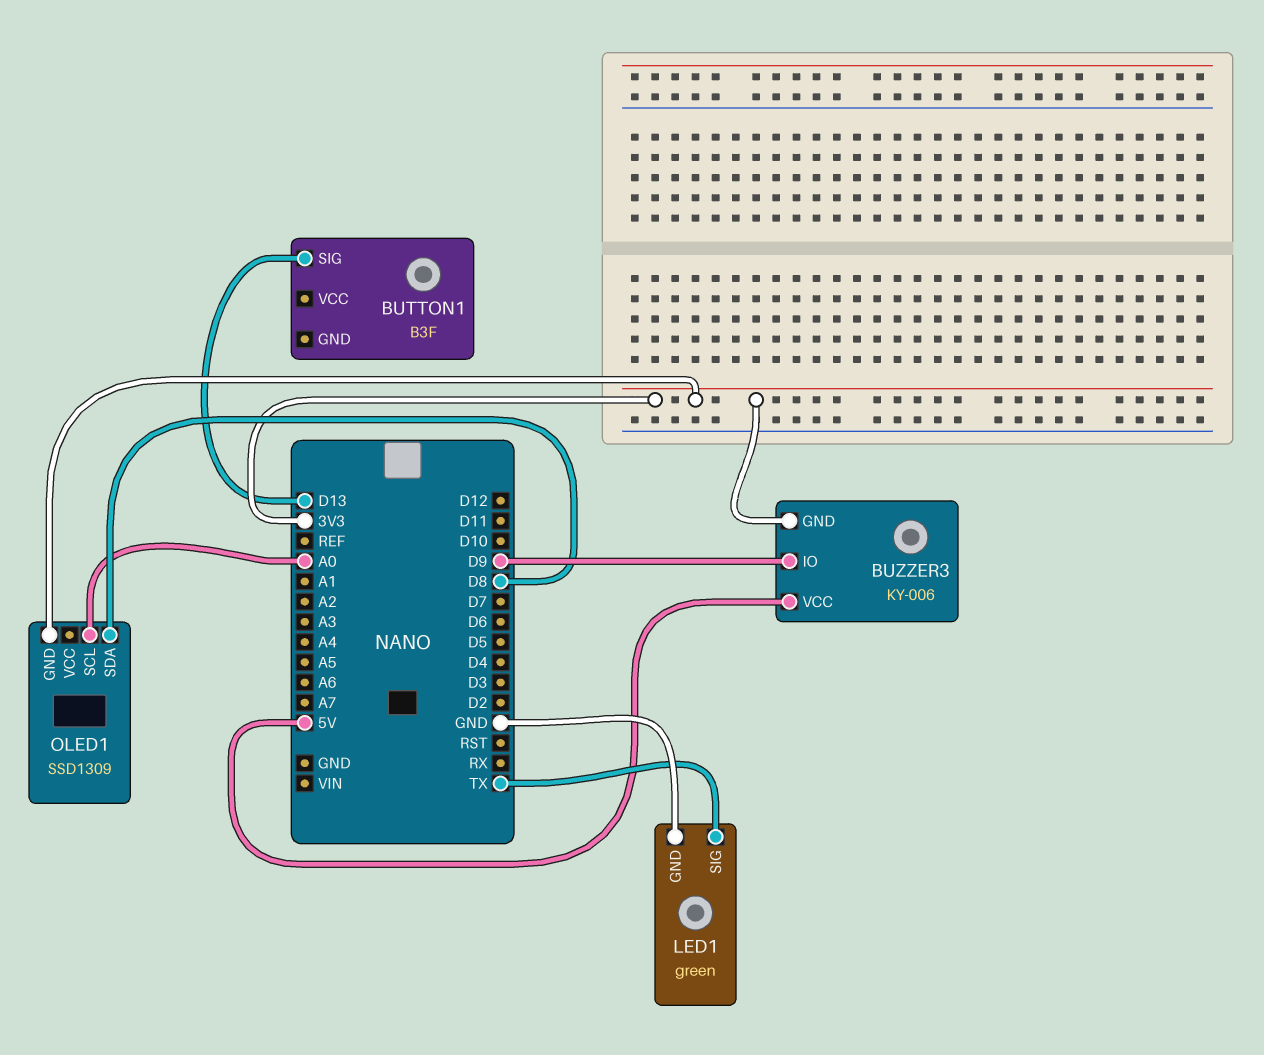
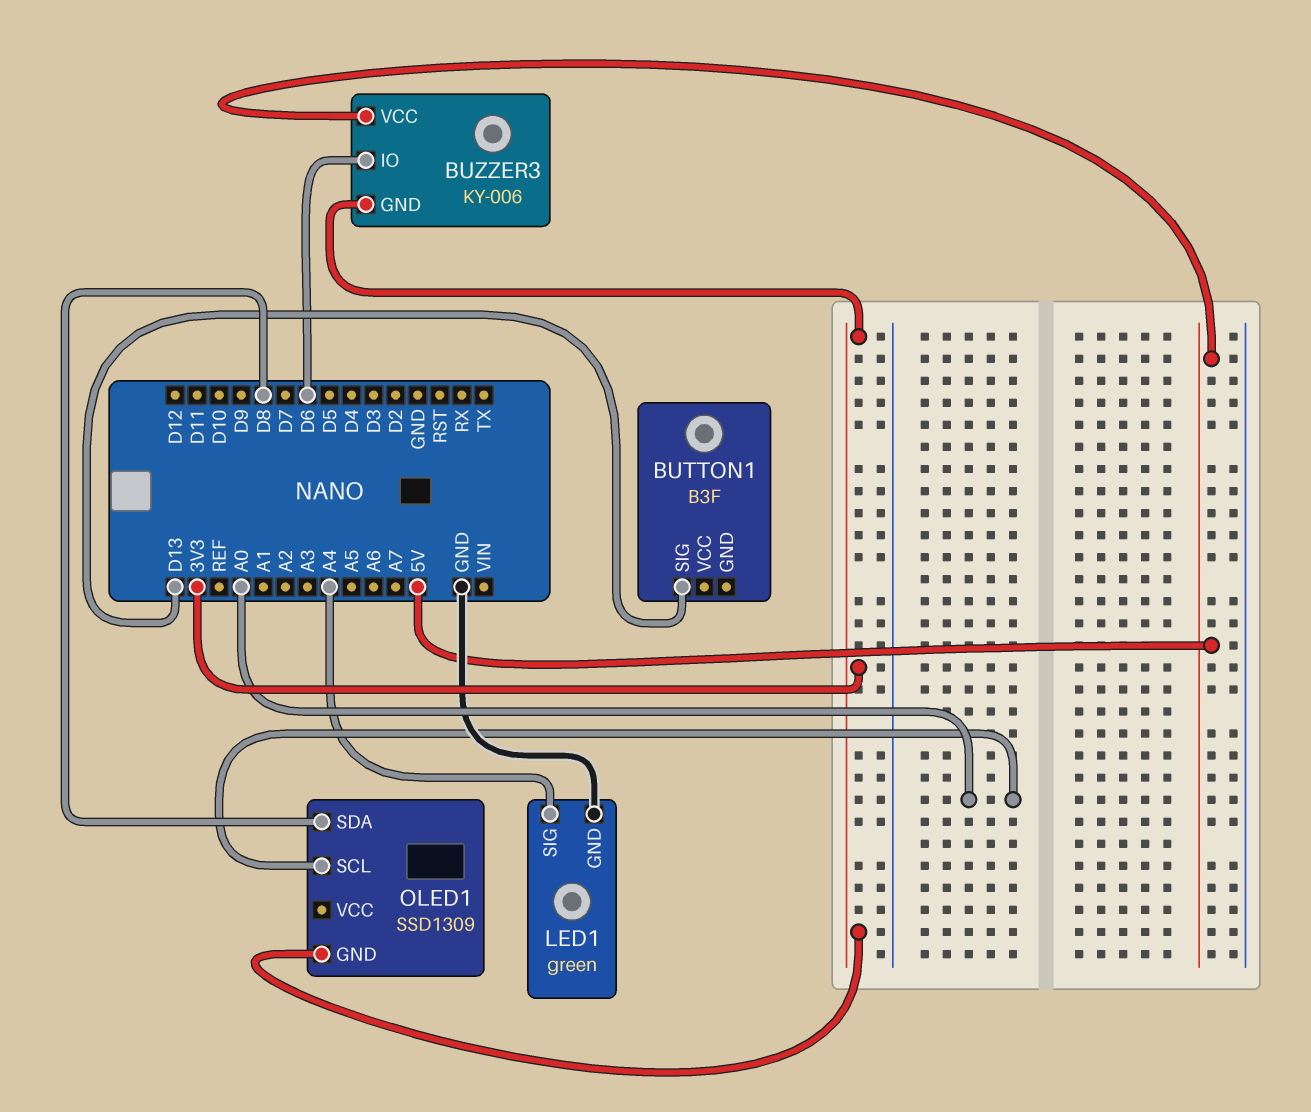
BUZZER3 pin IO: D9 -> D6
LED1 pin SIG: TX -> A4

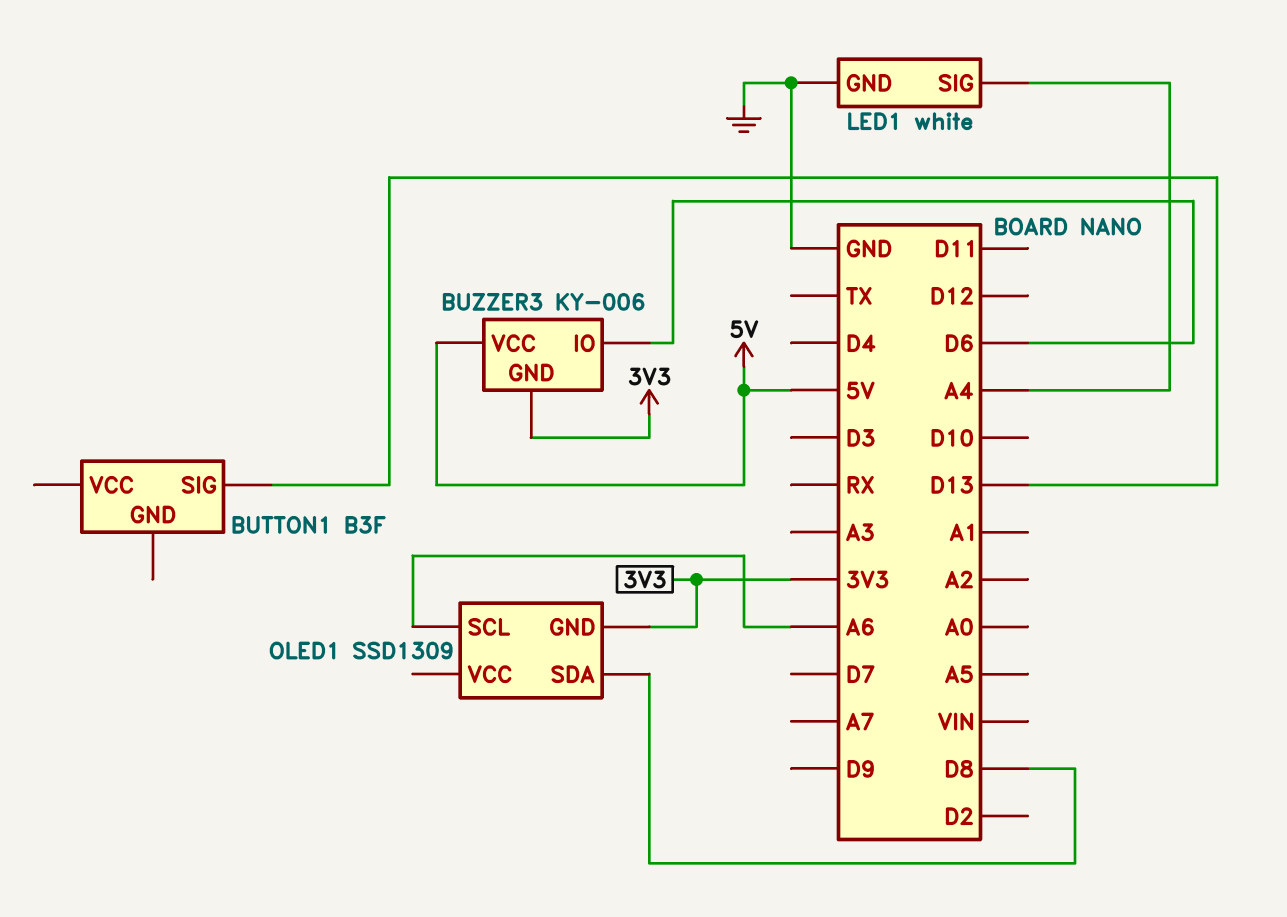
LED1: green -> white
OLED1 pin SCL: A0 -> A6

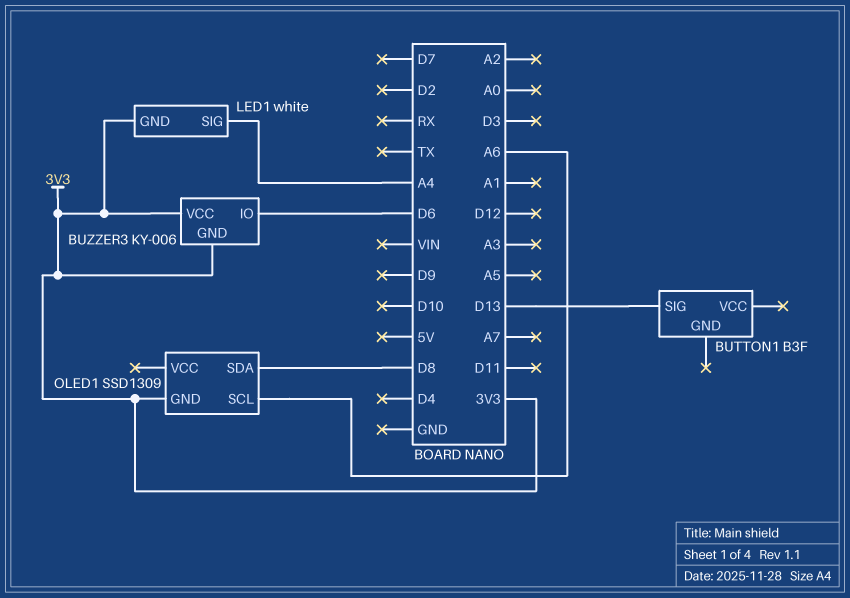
BUZZER3 pin VCC: 5V -> 3V3
LED1 pin GND: GND -> 3V3

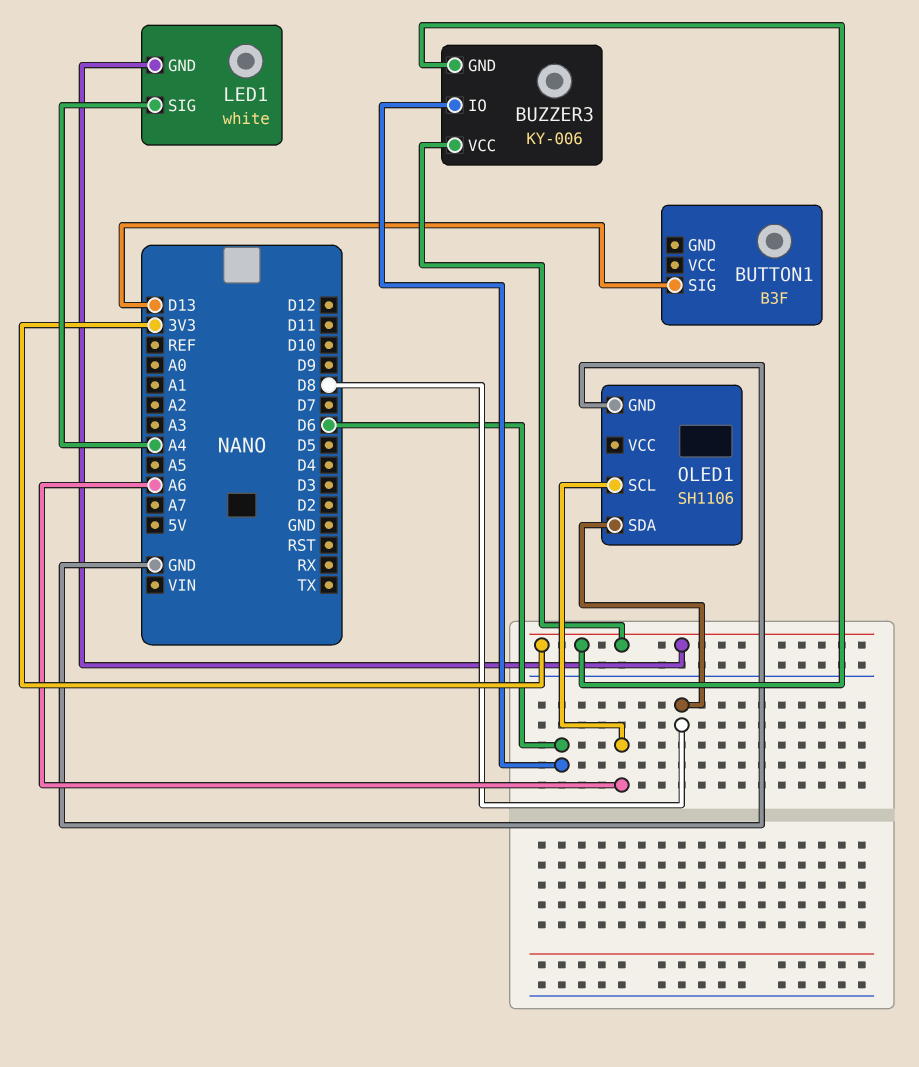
OLED1: SSD1309 -> SH1106
OLED1 pin GND: 3V3 -> GND

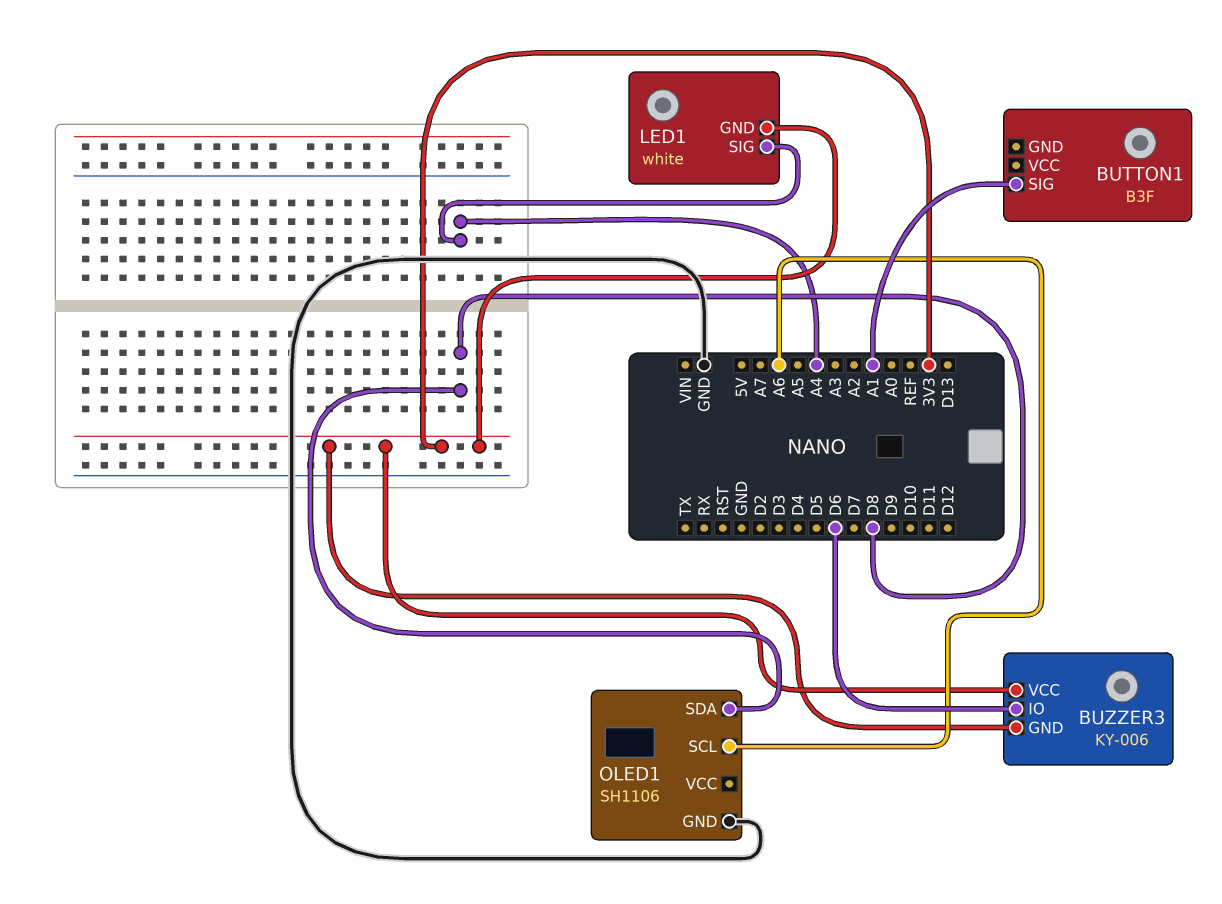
BUTTON1 pin SIG: D13 -> A1

